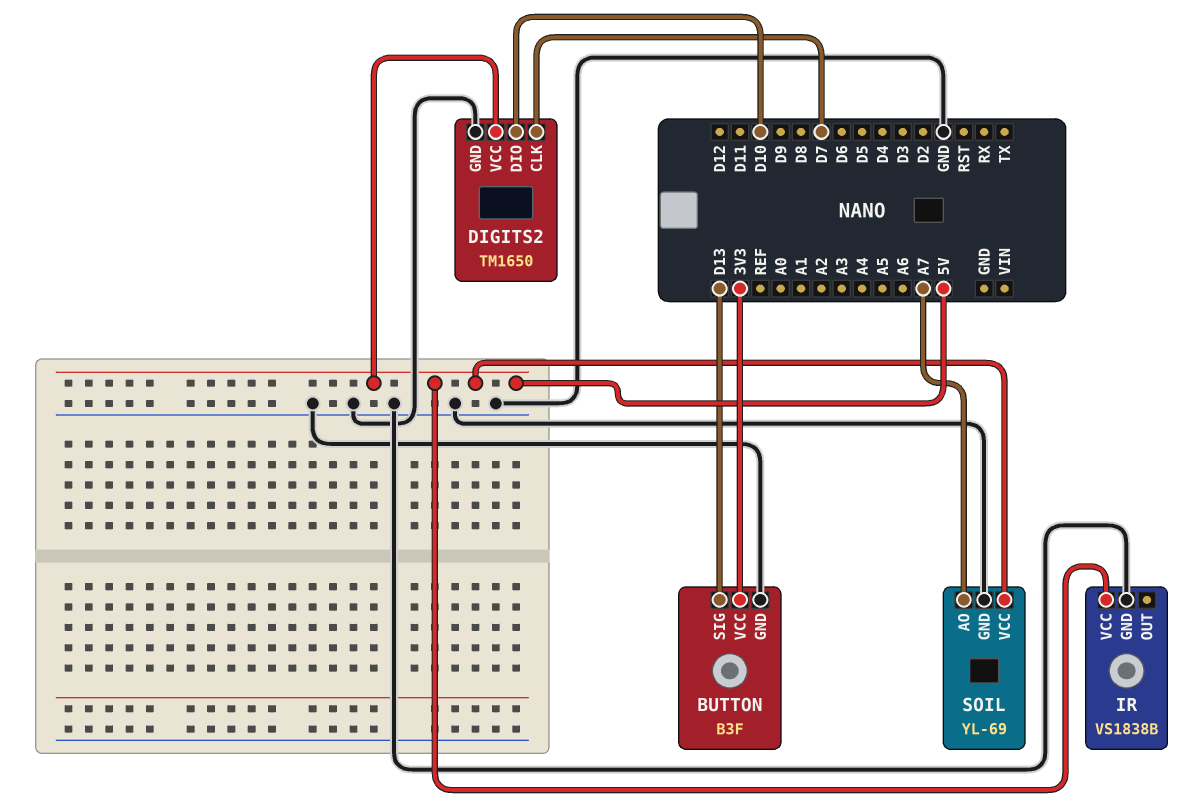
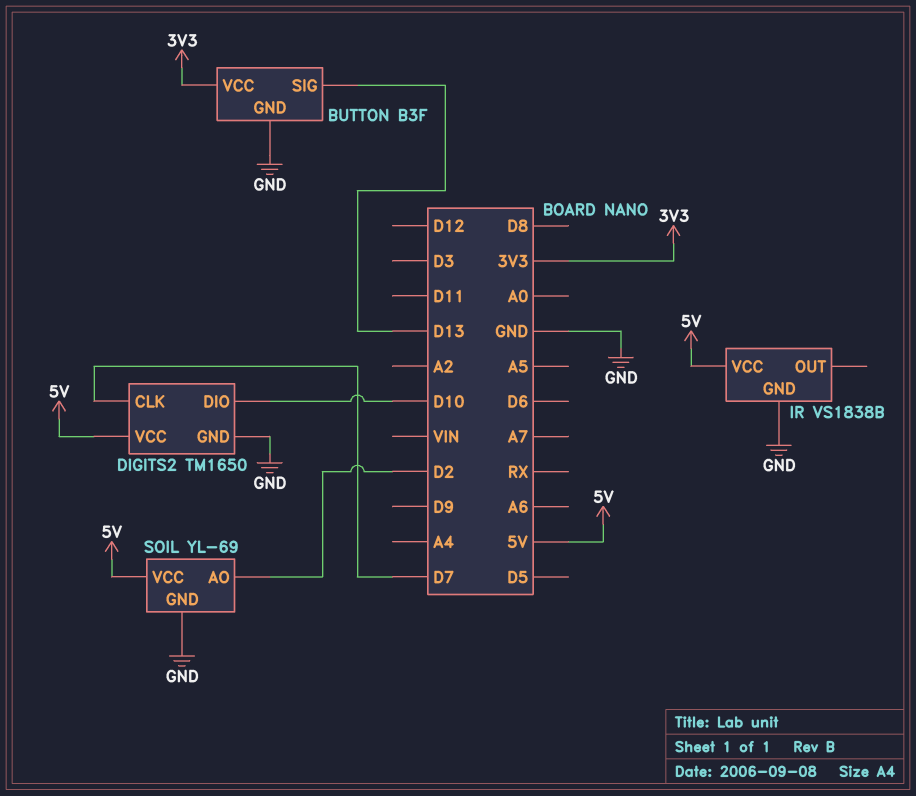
SOIL pin AO: A7 -> D2

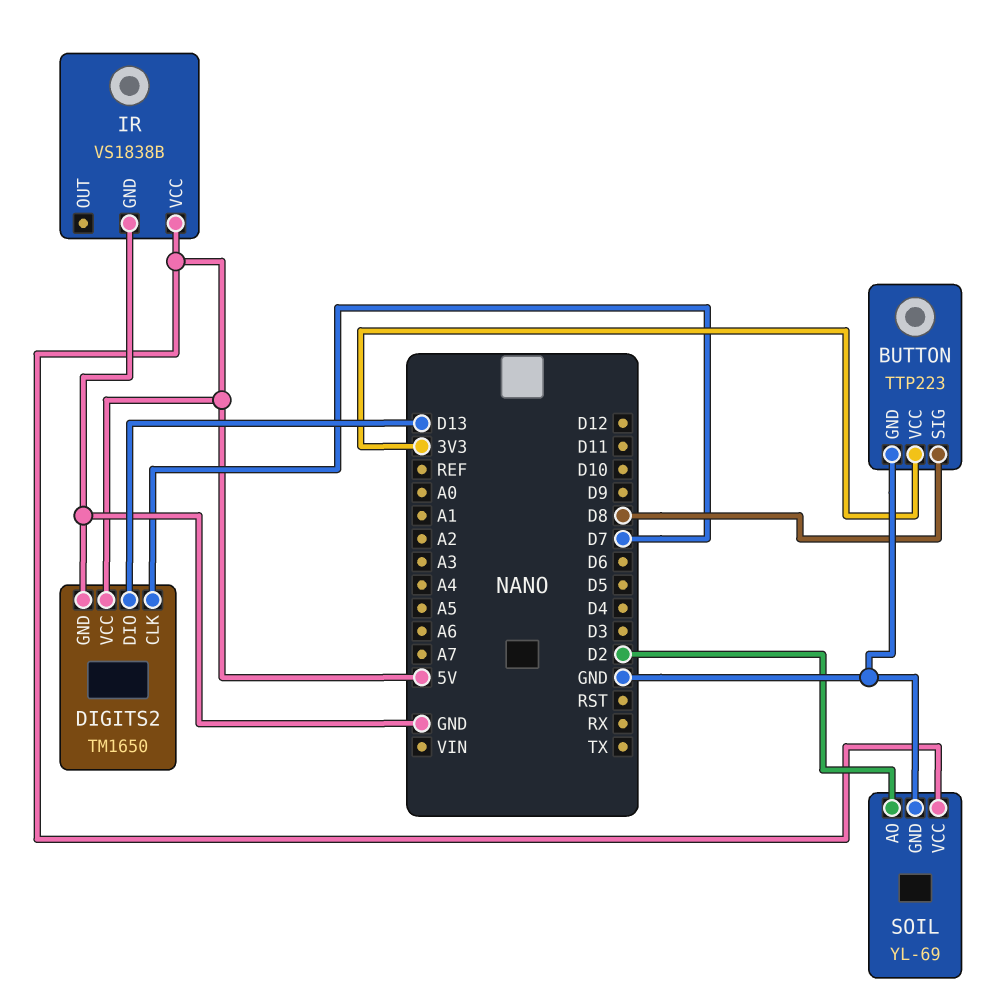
BUTTON: B3F -> TTP223
BUTTON pin SIG: D13 -> D8
DIGITS2 pin DIO: D10 -> D13

